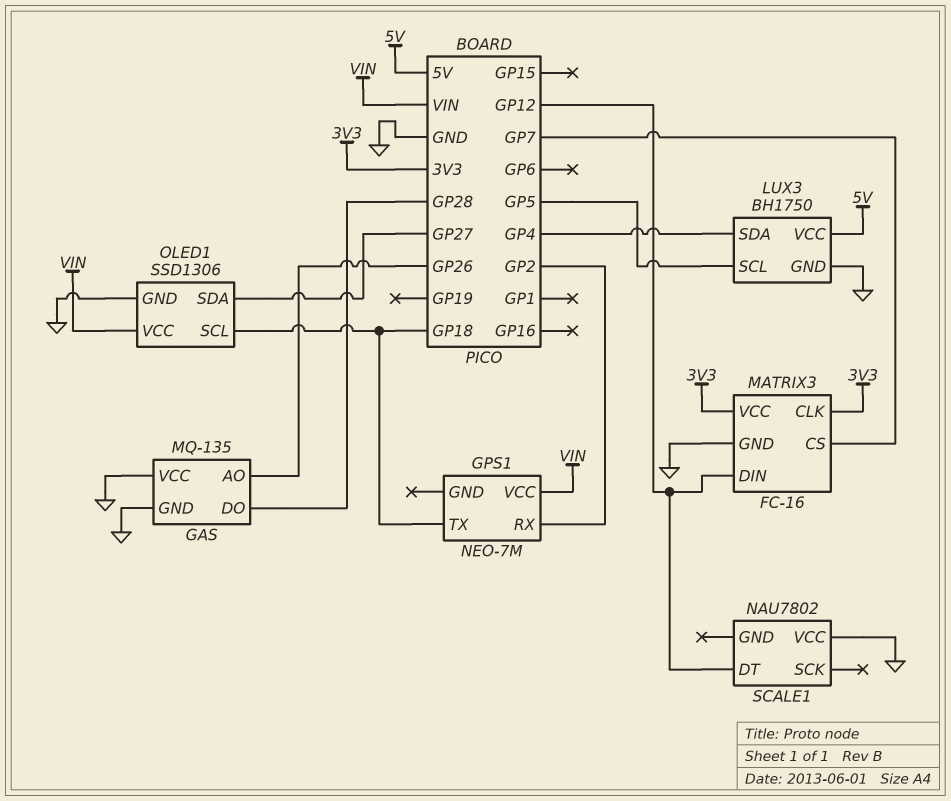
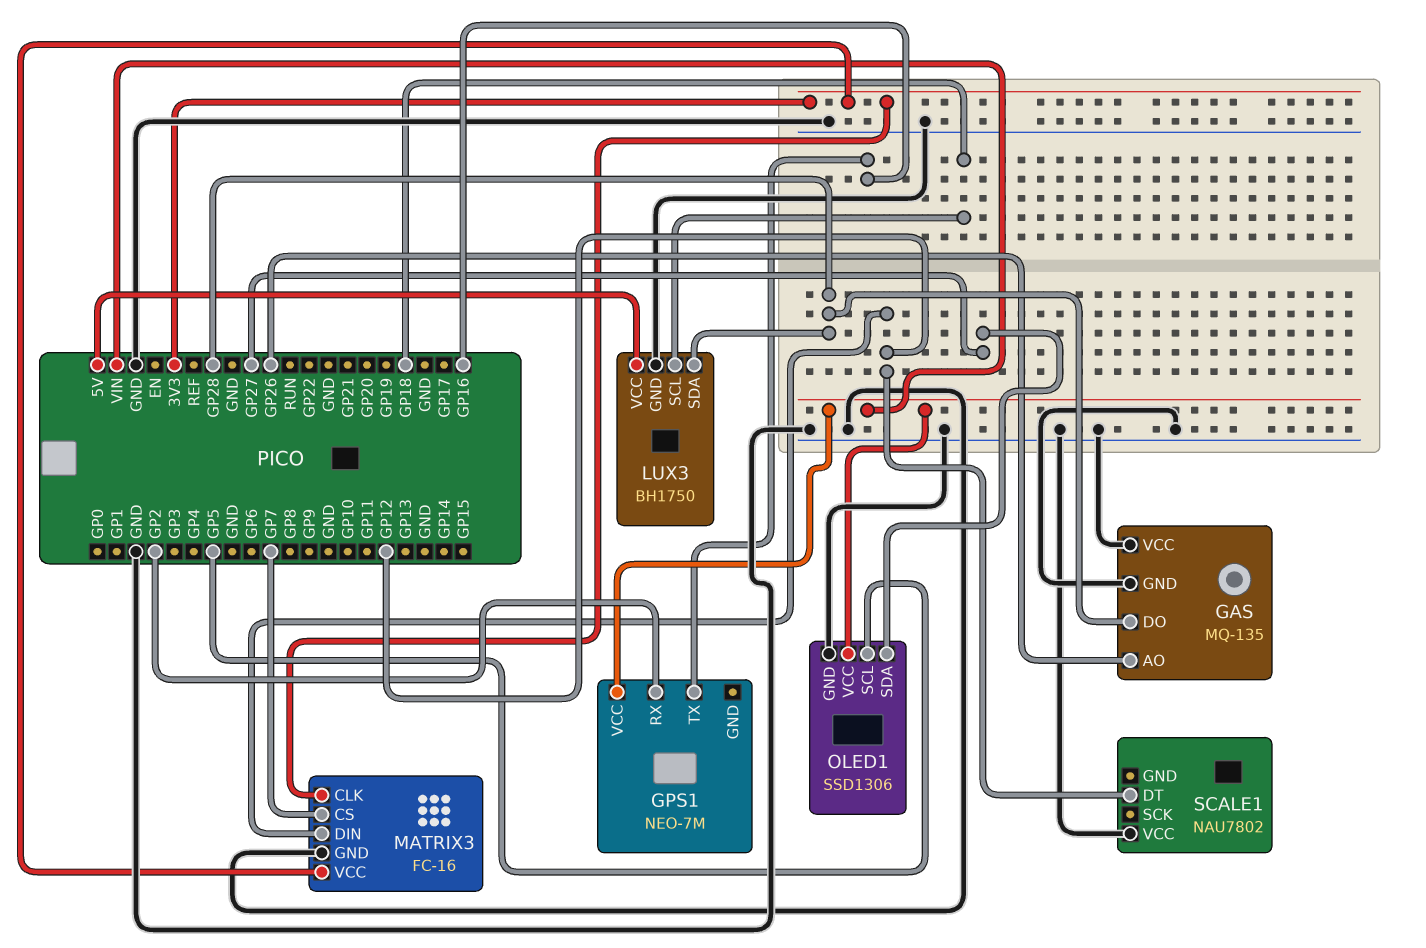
GPS1 pin TX: GP18 -> GP16
LUX3 pin SCL: GP5 -> GP18
LUX3 pin SDA: GP4 -> GP28
OLED1 pin SCL: GP18 -> GP5

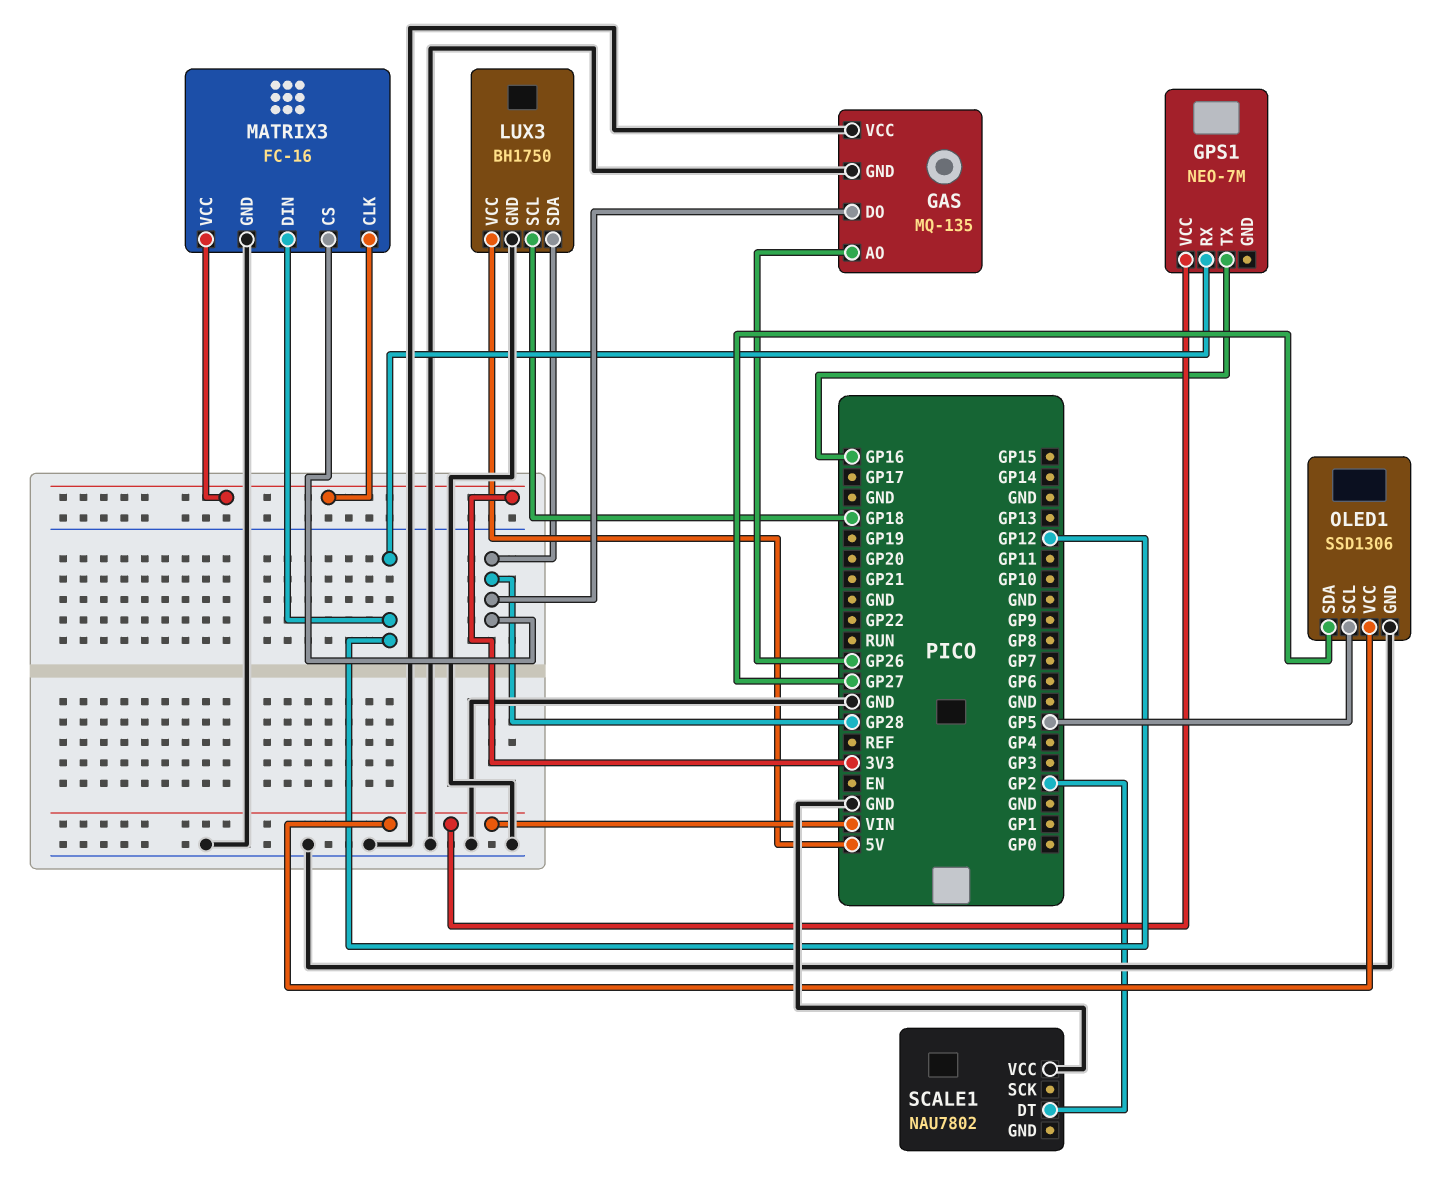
GPS1 pin RX: GP2 -> GP12
MATRIX3 pin CS: GP7 -> GP28
SCALE1 pin DT: GP12 -> GP2

